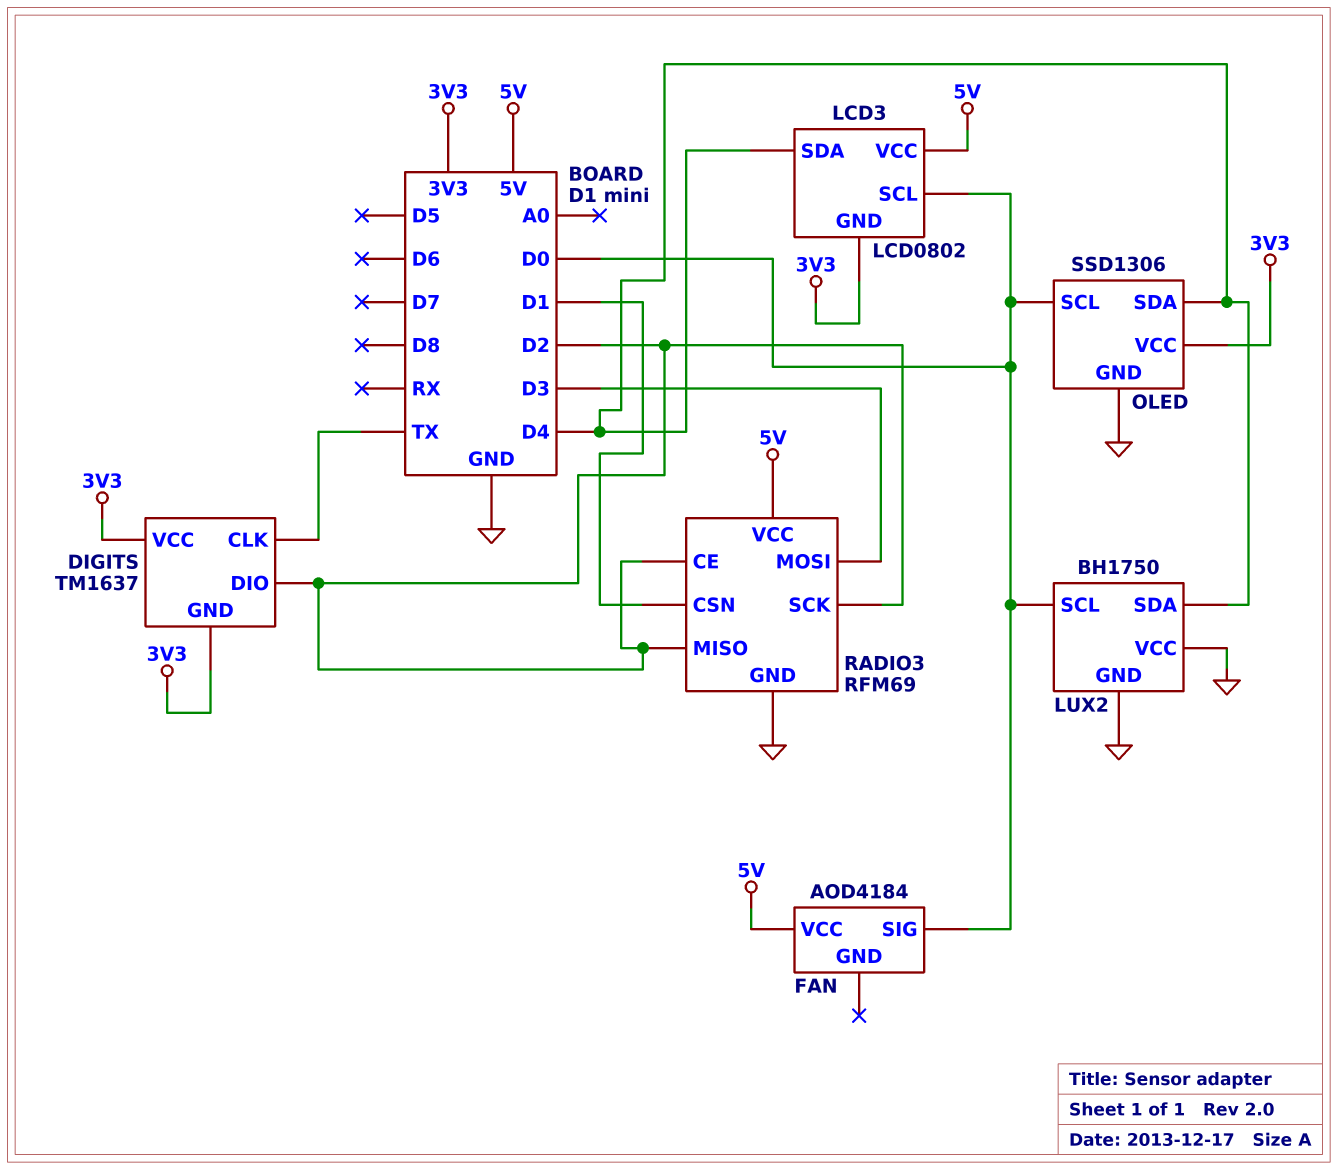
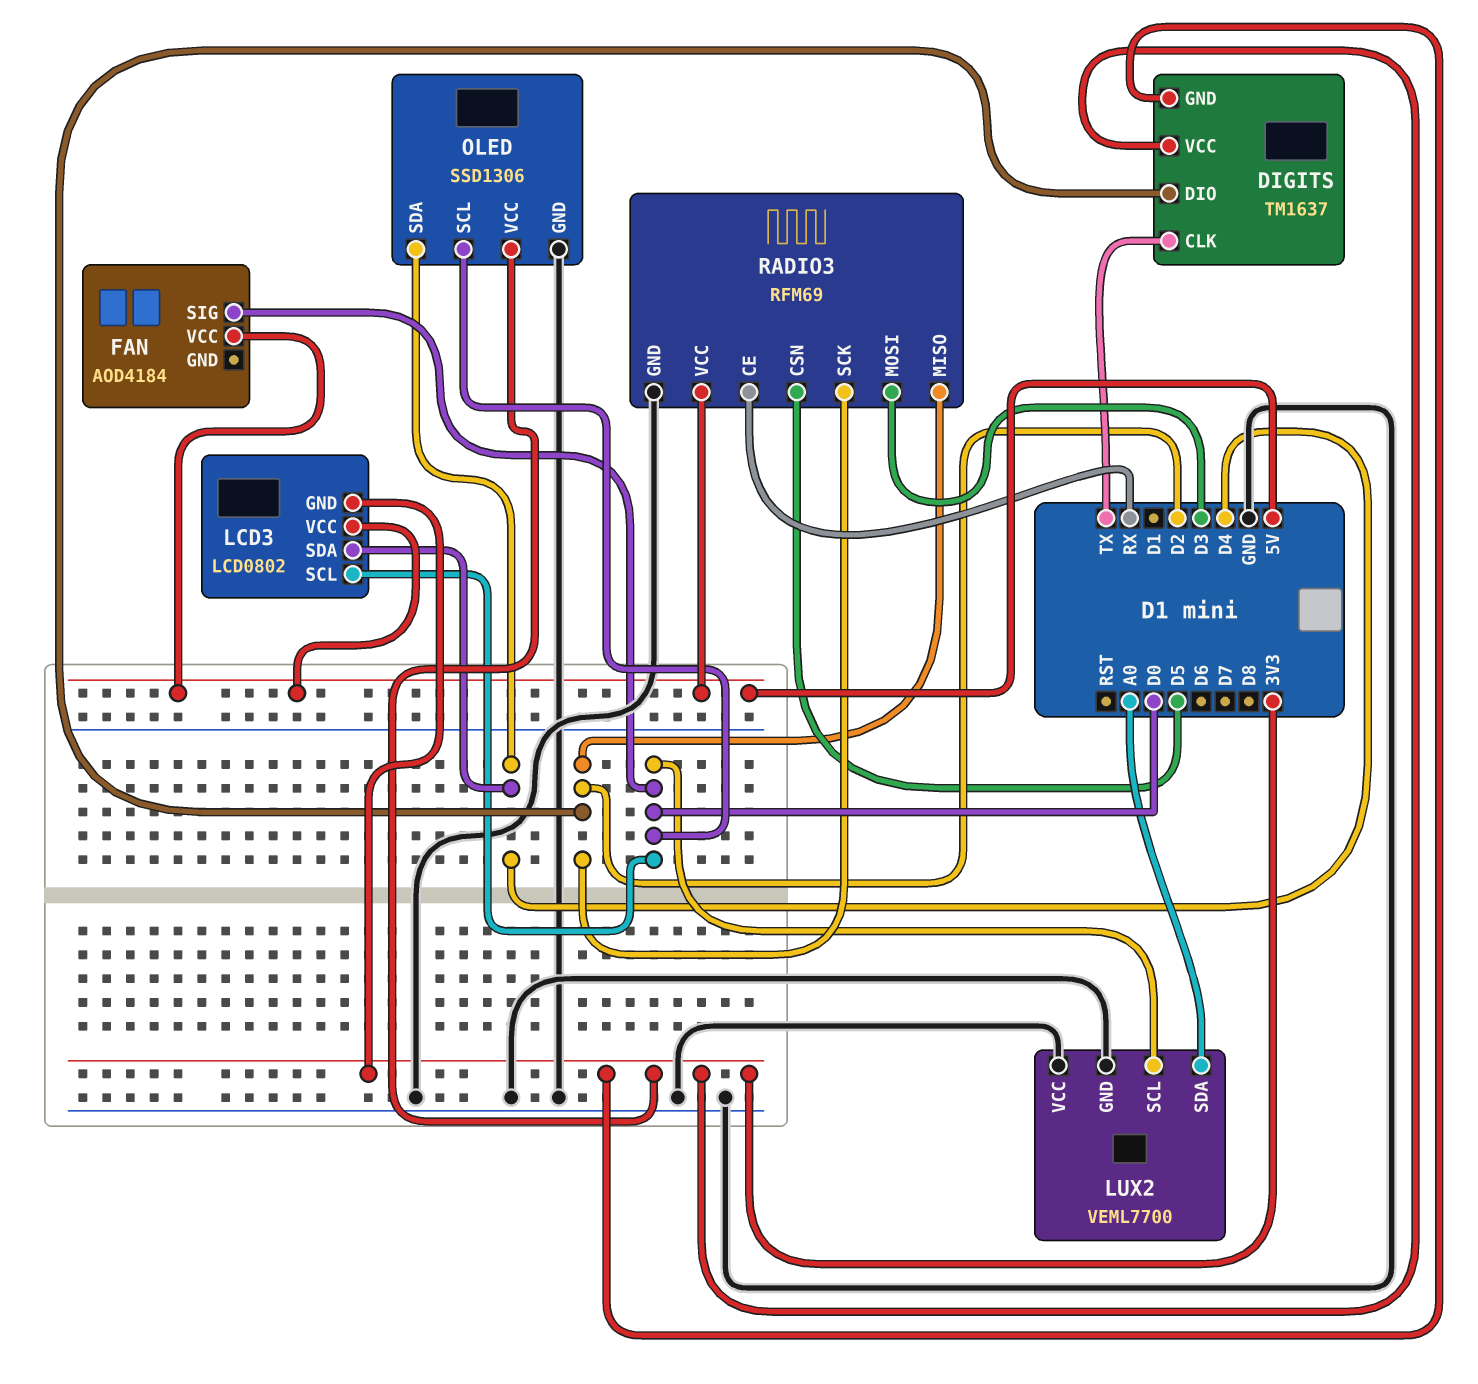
LUX2: BH1750 -> VEML7700
LUX2 pin SDA: D4 -> A0
RADIO3 pin CE: D2 -> RX
RADIO3 pin CSN: D1 -> D5

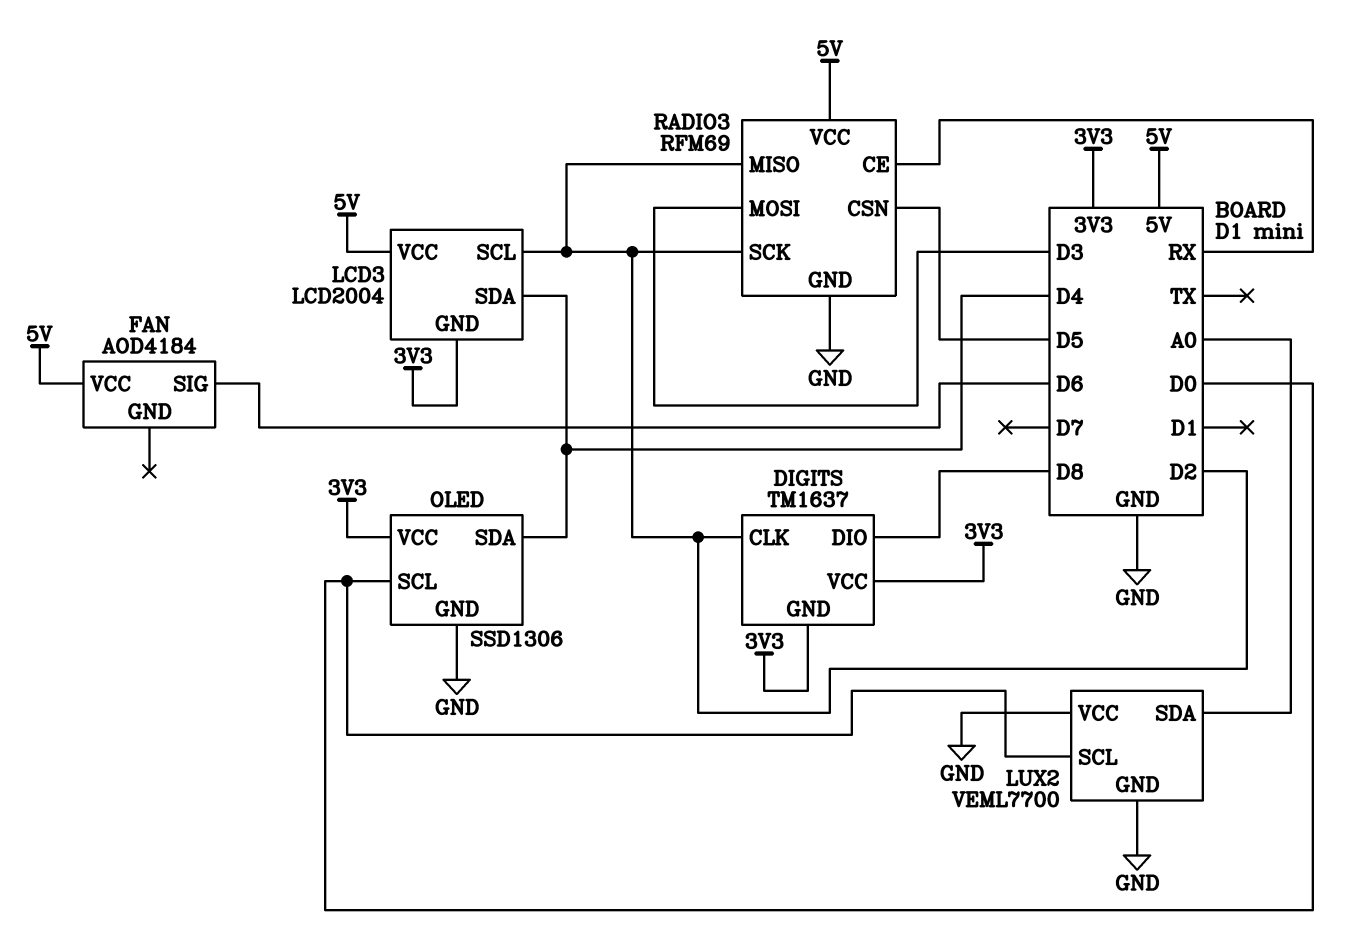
DIGITS pin CLK: TX -> D2
DIGITS pin DIO: D2 -> D8
FAN pin SIG: D0 -> D6
LCD3: LCD0802 -> LCD2004
LCD3 pin SCL: D0 -> D2

